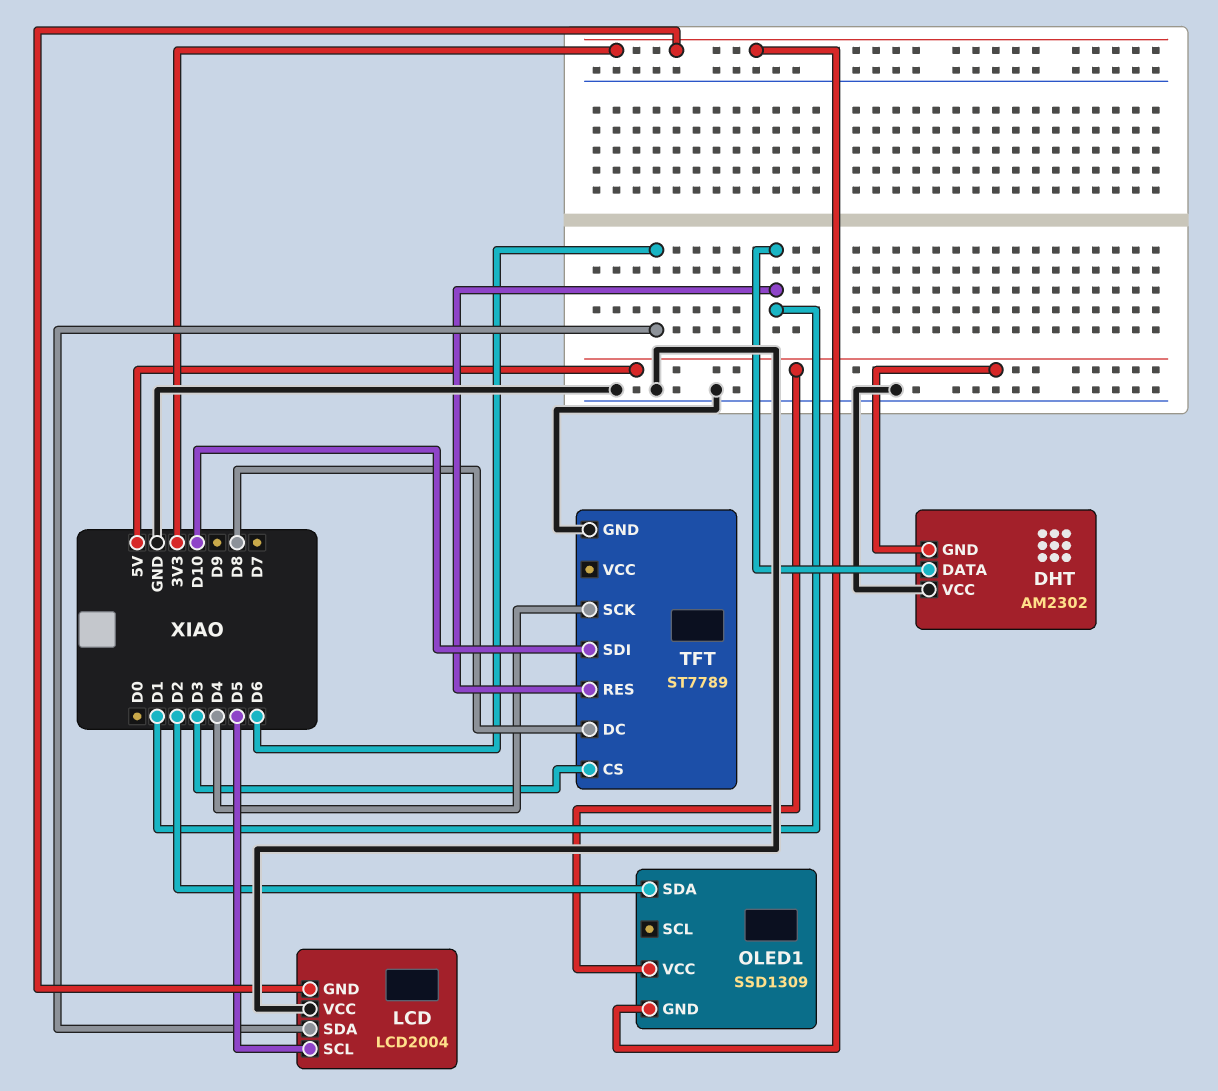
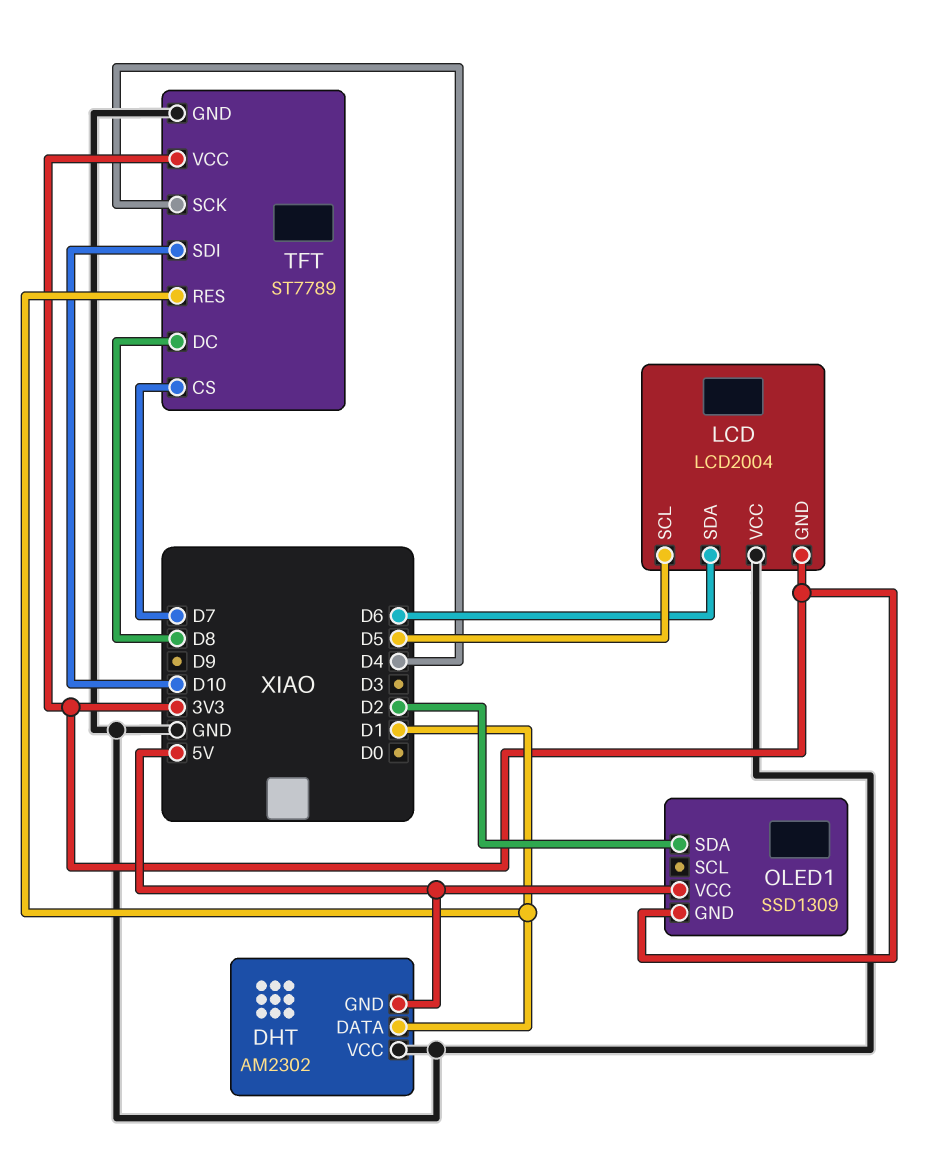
TFT pin CS: D3 -> D7
TFT pin VCC: none -> 3V3

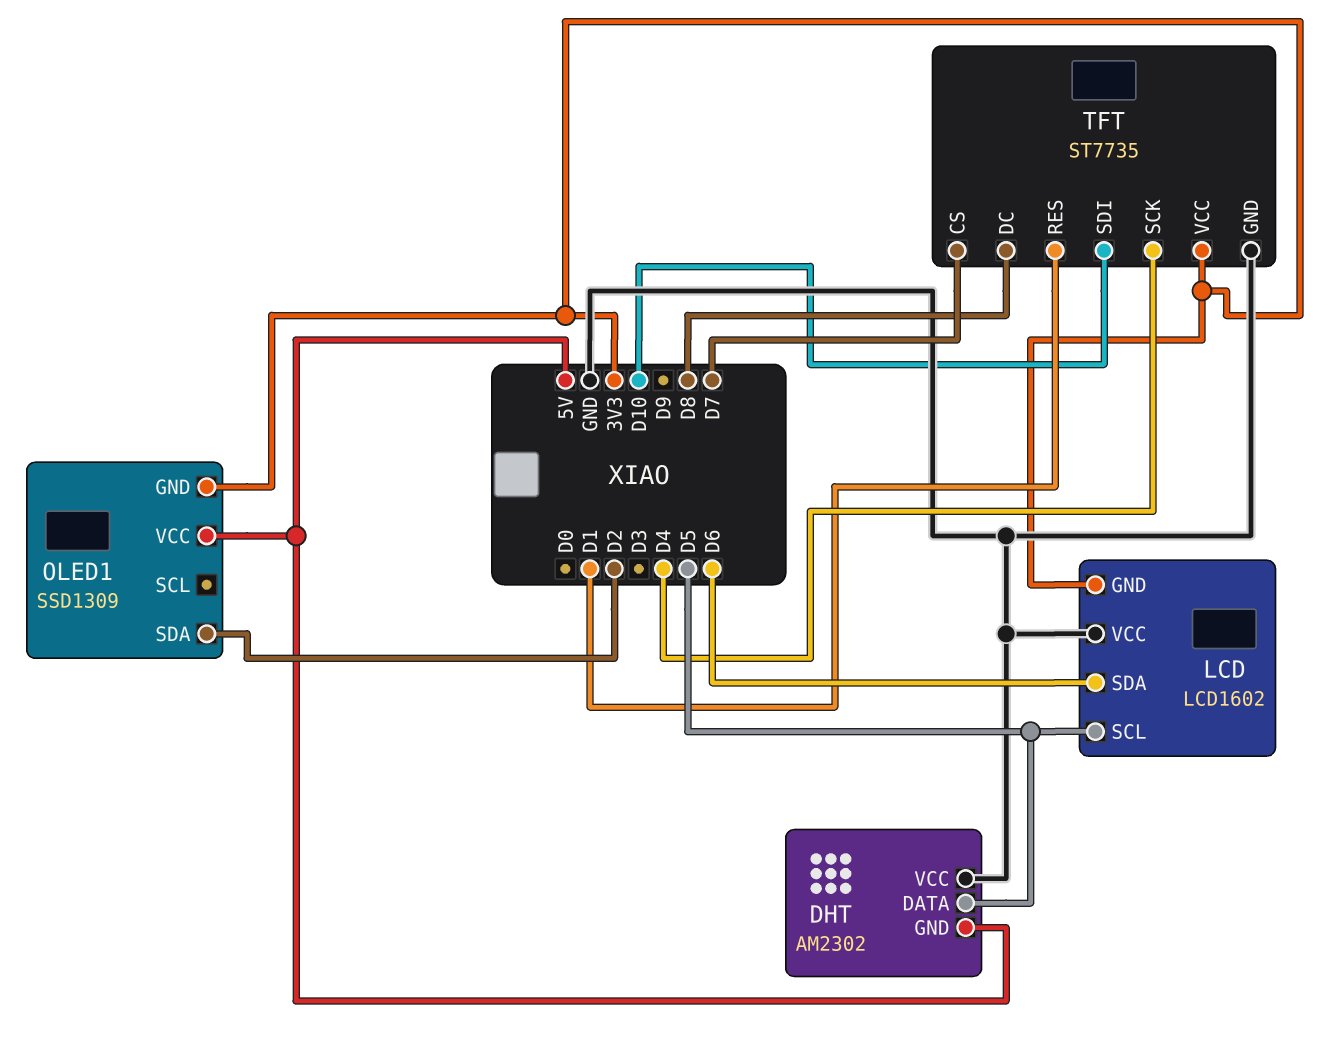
DHT pin DATA: D1 -> D5
LCD: LCD2004 -> LCD1602
TFT: ST7789 -> ST7735

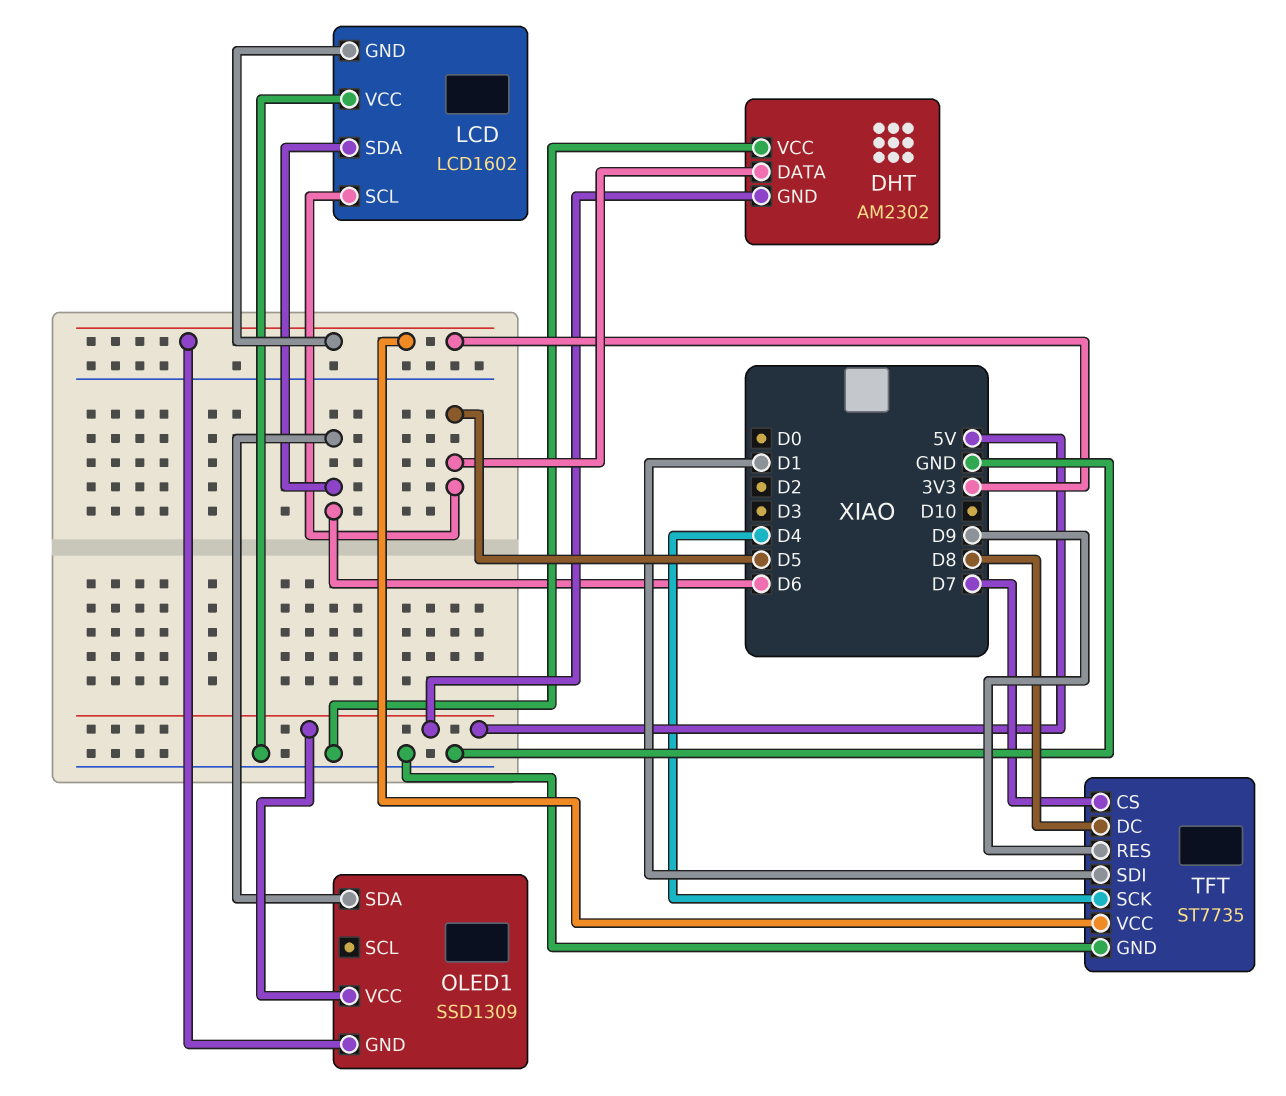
OLED1 pin SDA: D2 -> D6
TFT pin RES: D1 -> D9
TFT pin SDI: D10 -> D1

